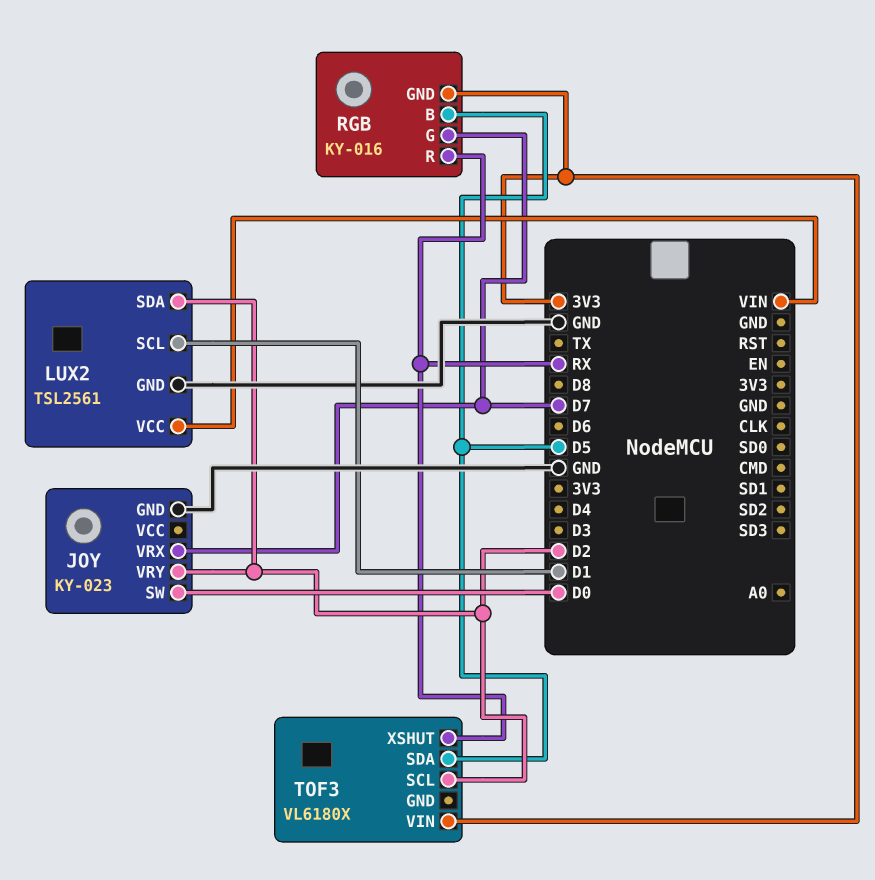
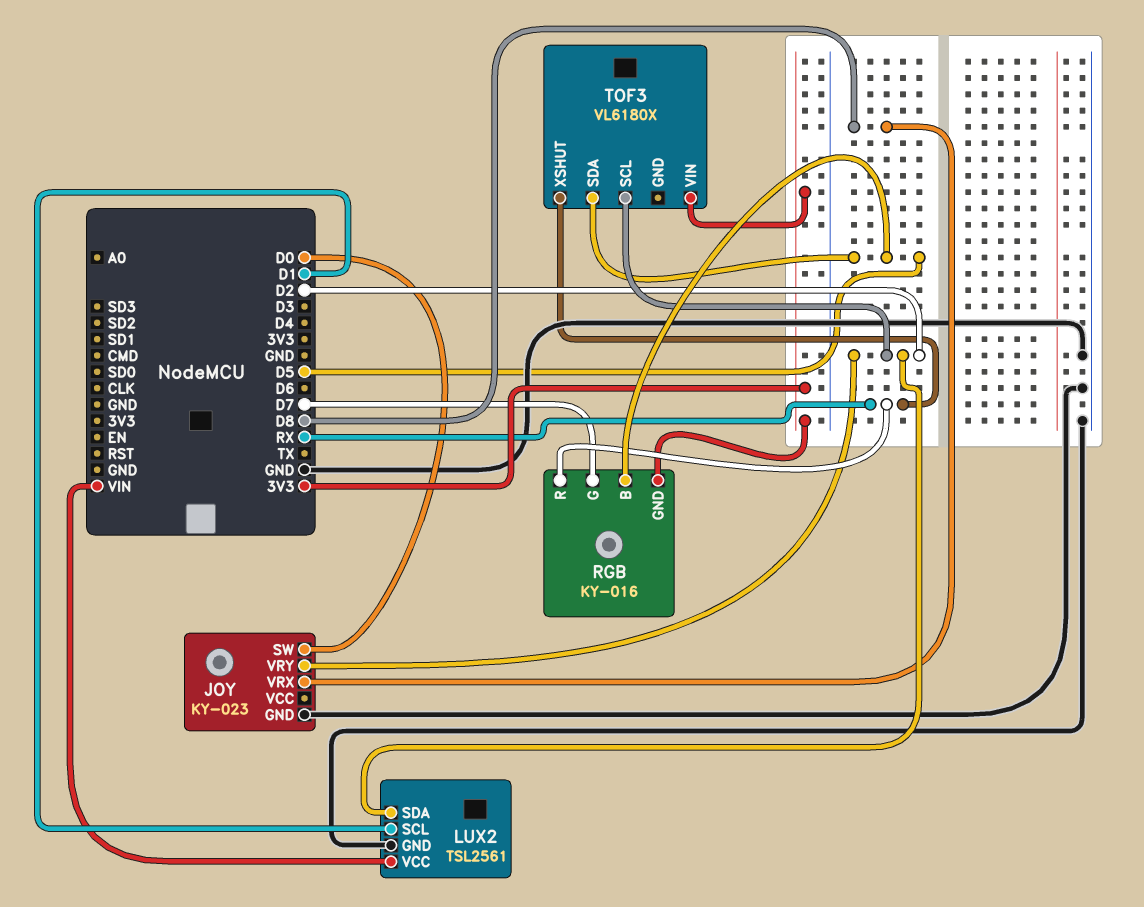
JOY pin VRX: D7 -> D8

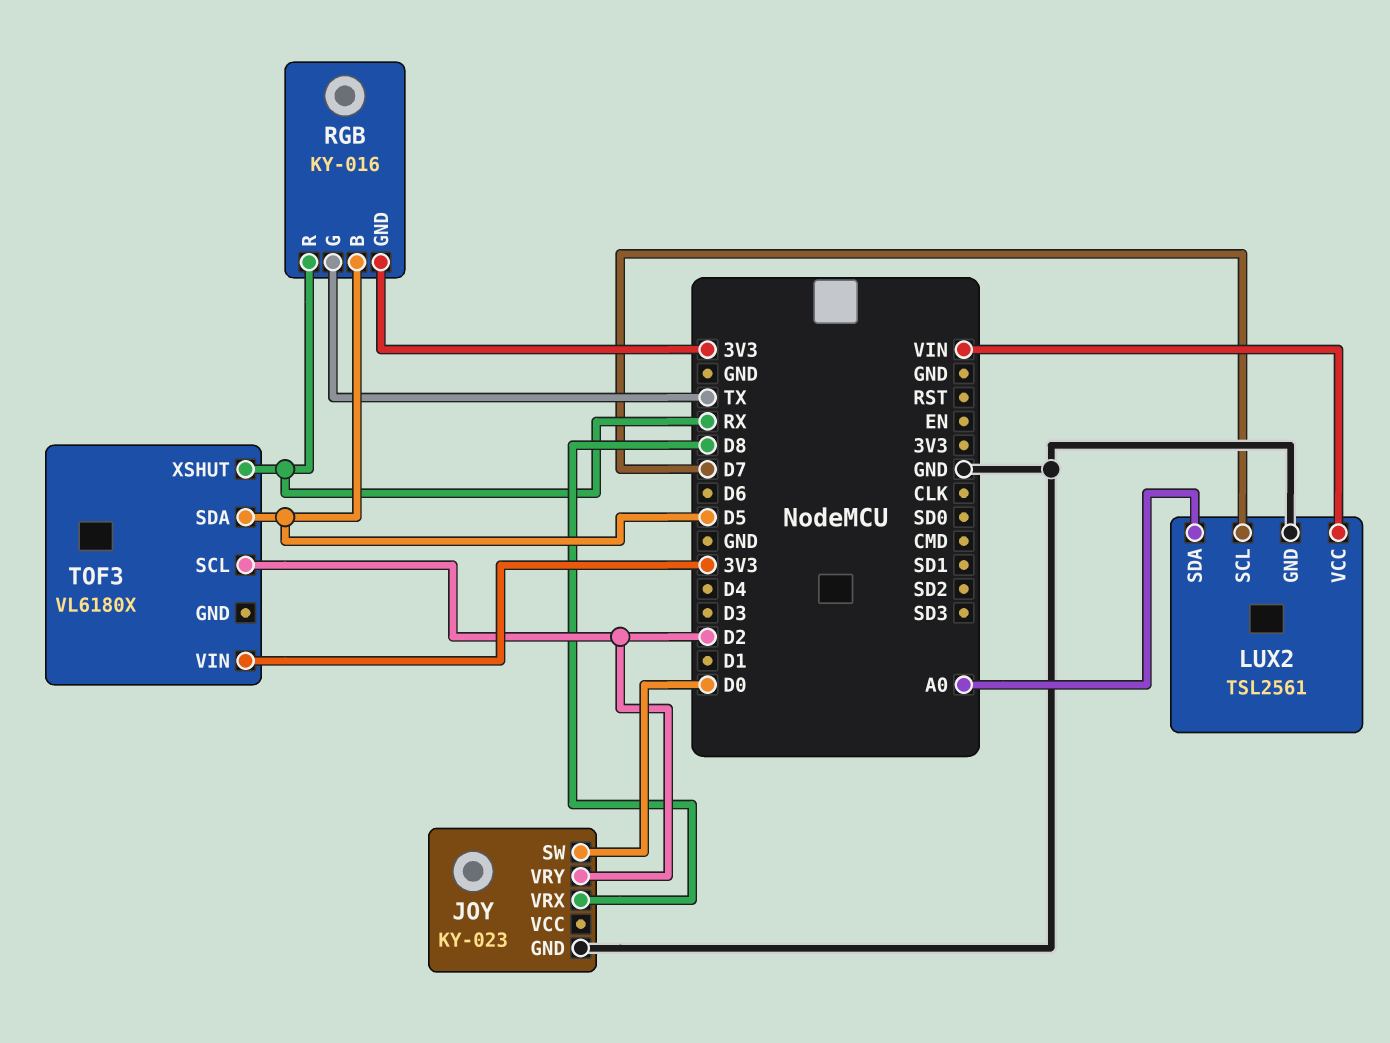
LUX2 pin SCL: D1 -> D7
LUX2 pin SDA: D2 -> A0
RGB pin G: D7 -> TX

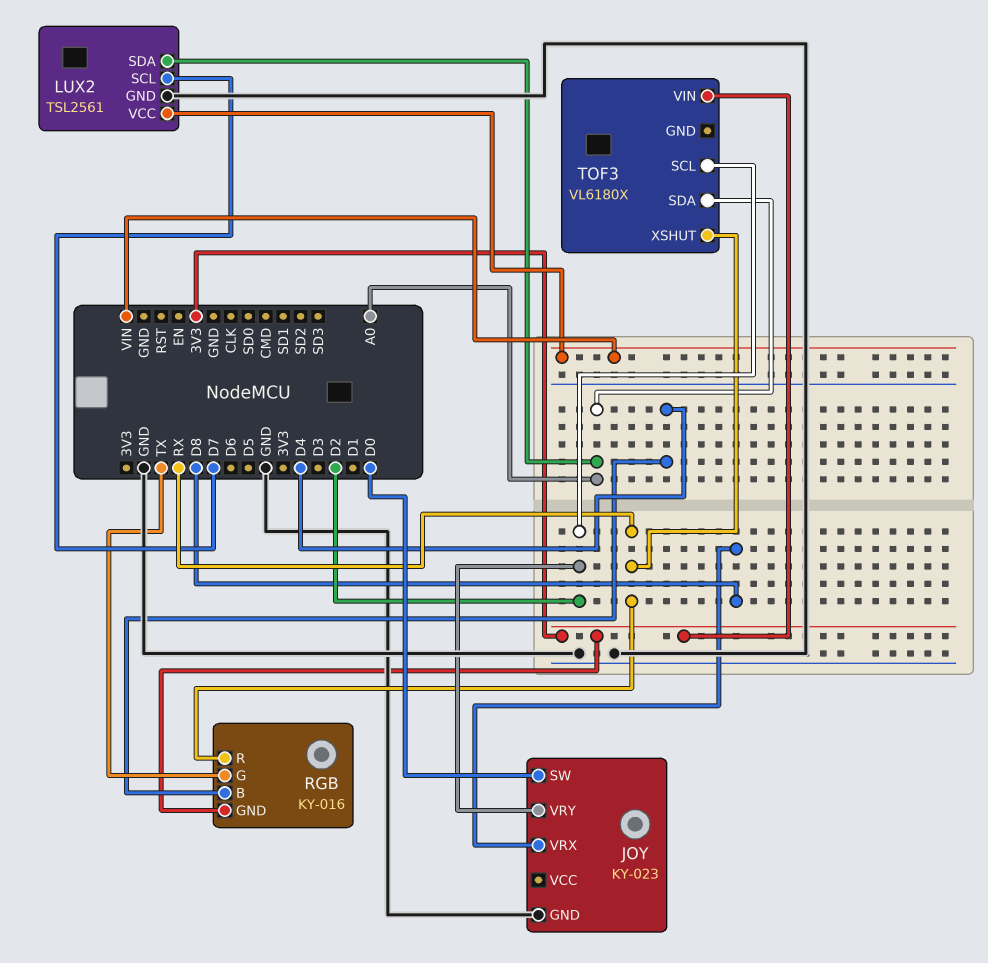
RGB pin B: D5 -> D4
TOF3 pin SDA: D5 -> A0

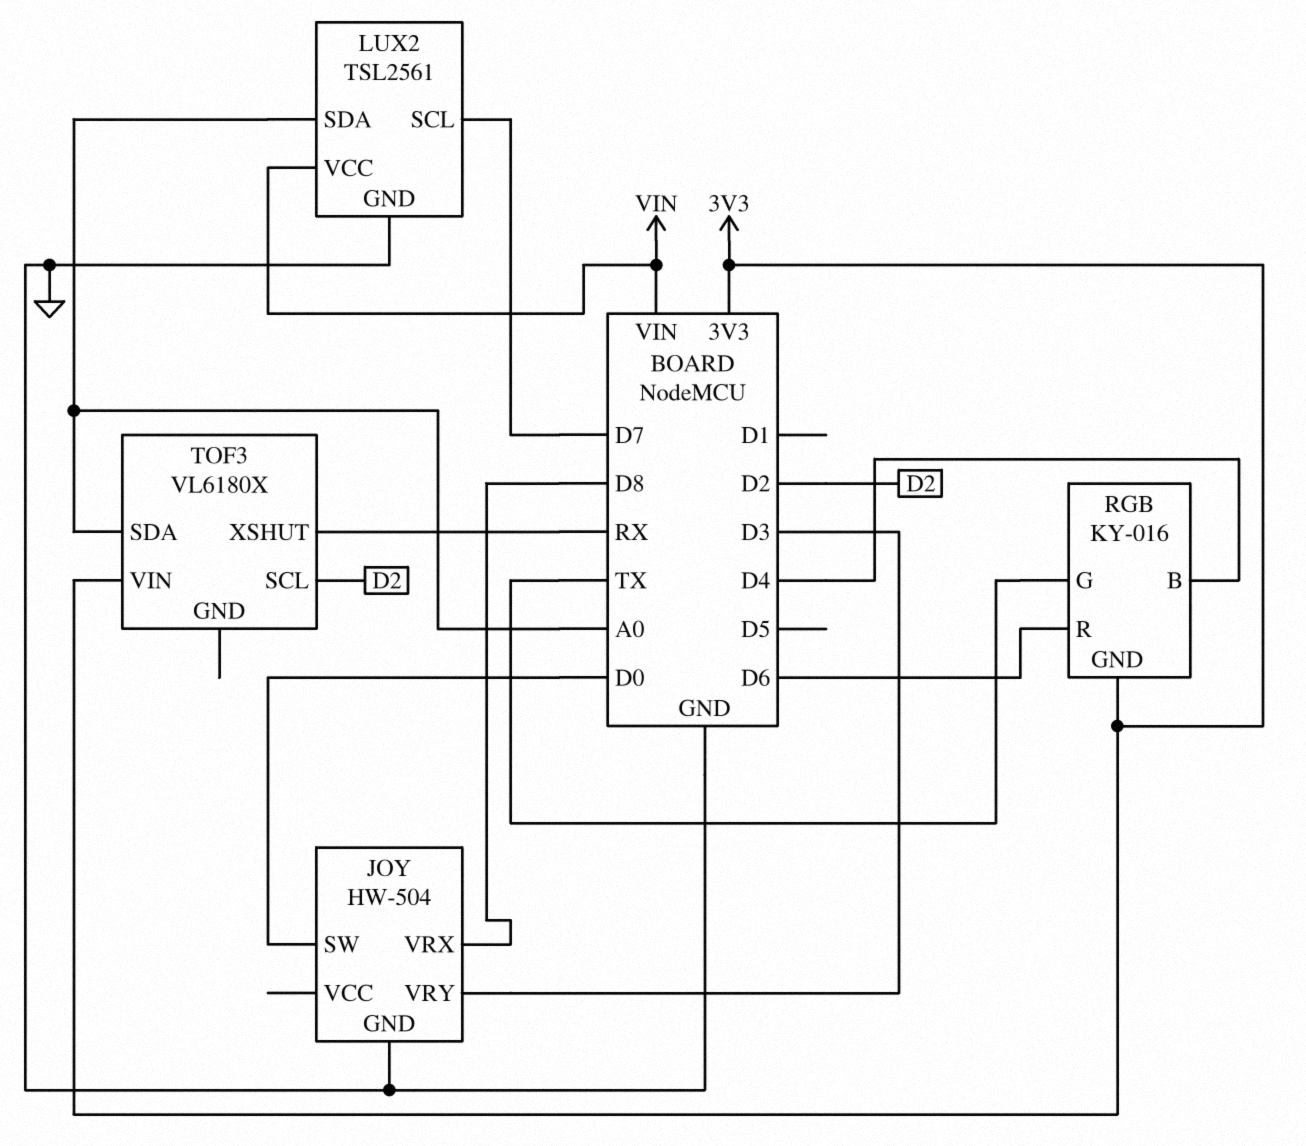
JOY: KY-023 -> HW-504
JOY pin VRY: D2 -> D3
RGB pin R: RX -> D6

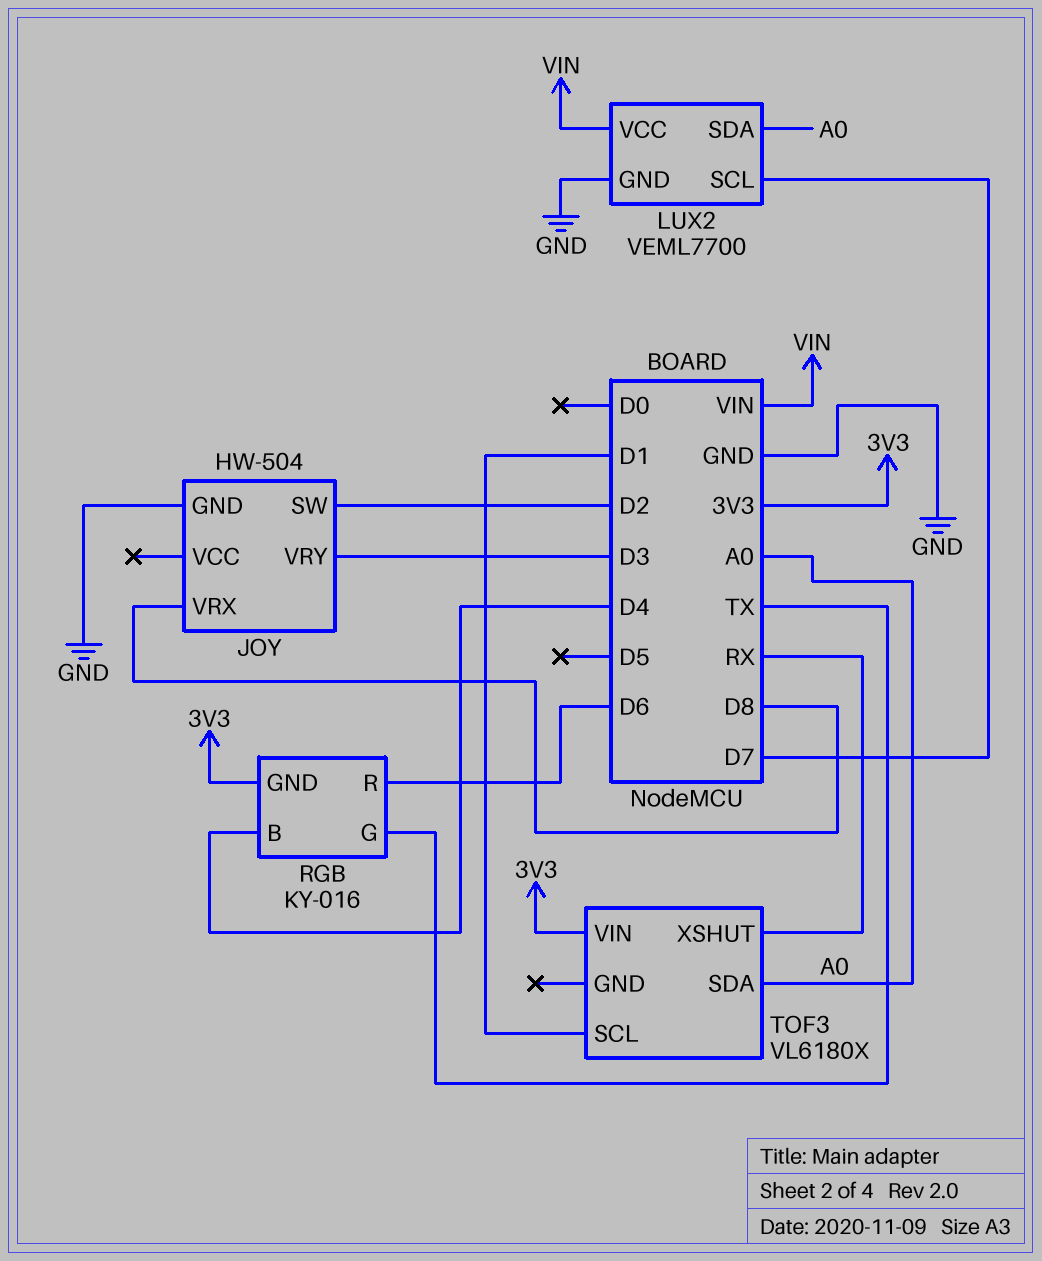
JOY pin SW: D0 -> D2
LUX2: TSL2561 -> VEML7700
TOF3 pin SCL: D2 -> D1

